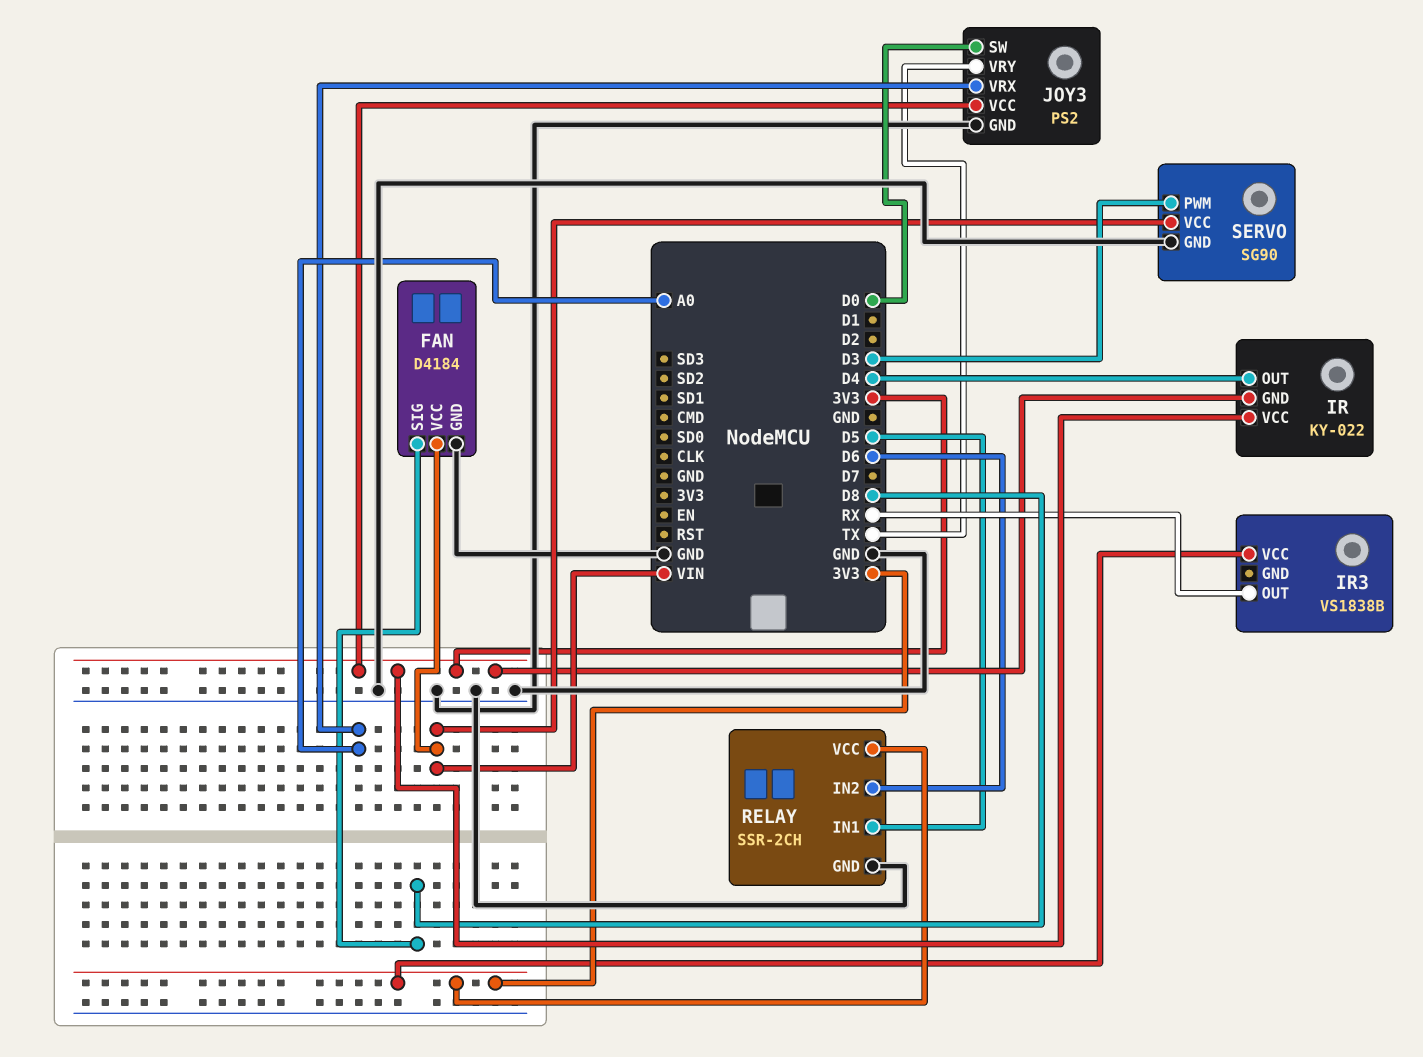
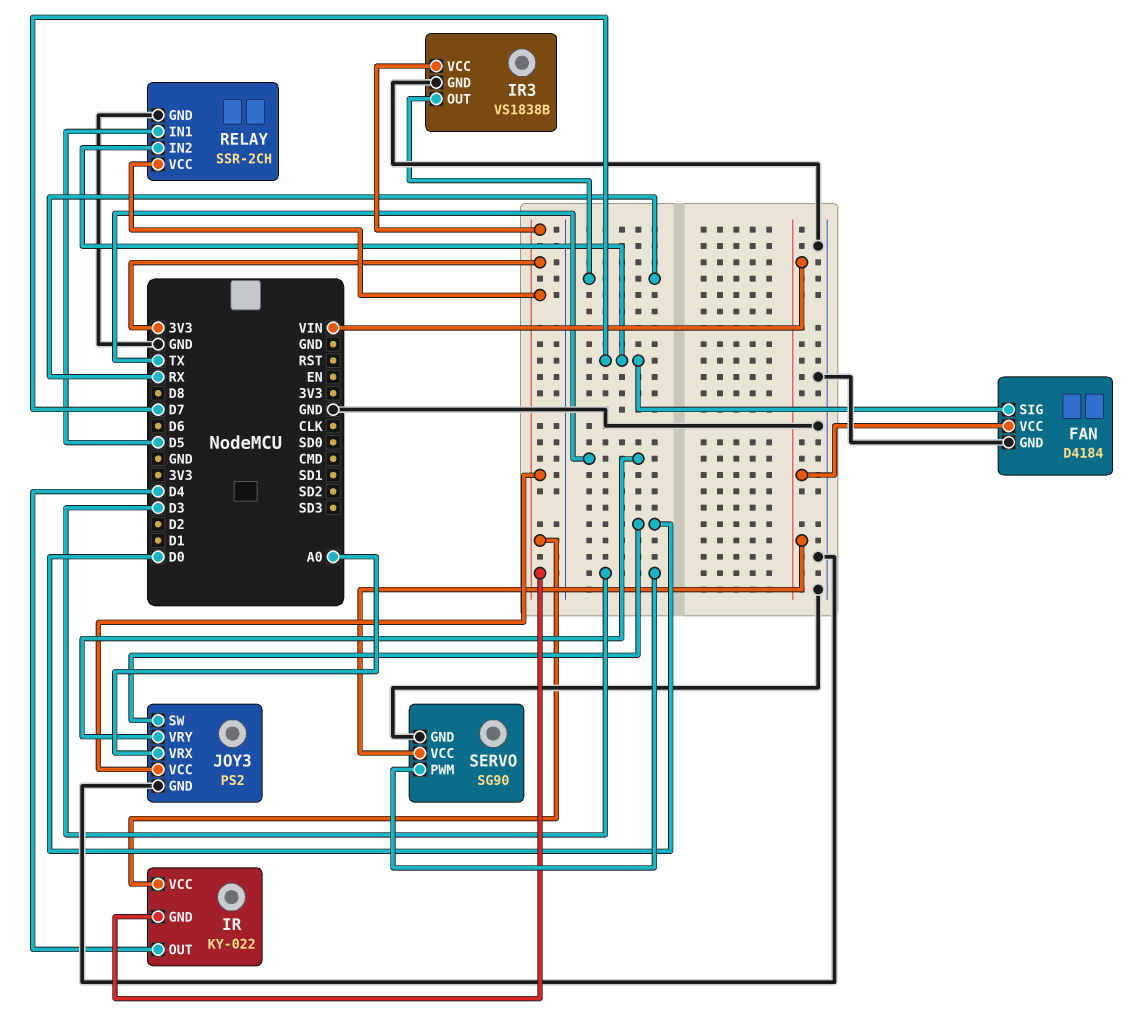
FAN pin SIG: D8 -> D7
IR3 pin GND: none -> GND
RELAY pin IN2: D6 -> D7

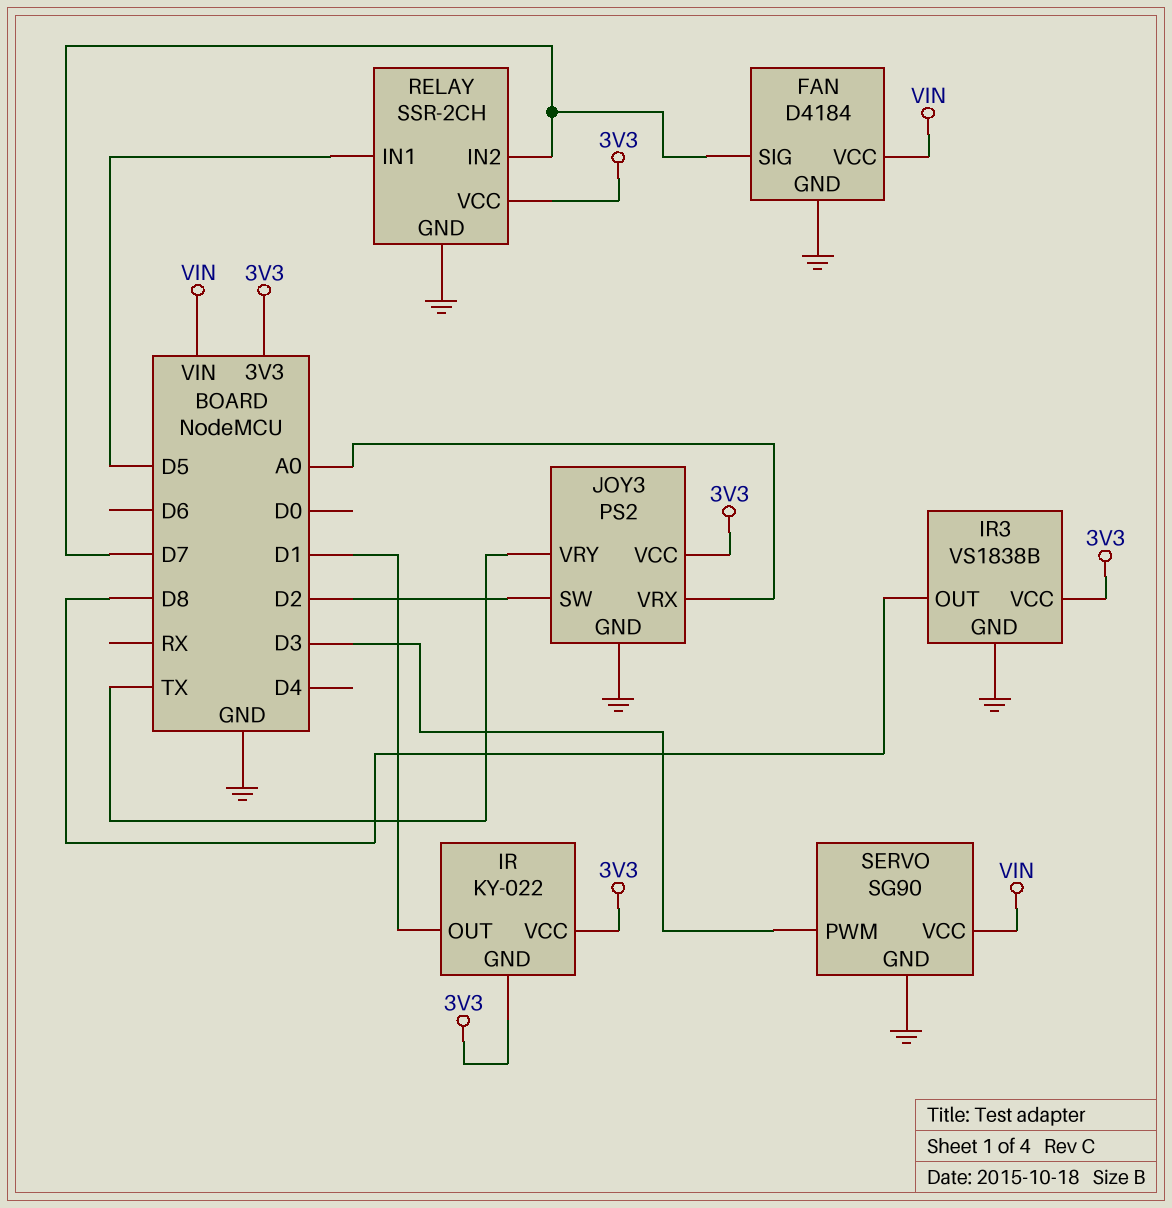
IR pin OUT: D4 -> D1
IR3 pin OUT: RX -> D8
JOY3 pin SW: D0 -> D2

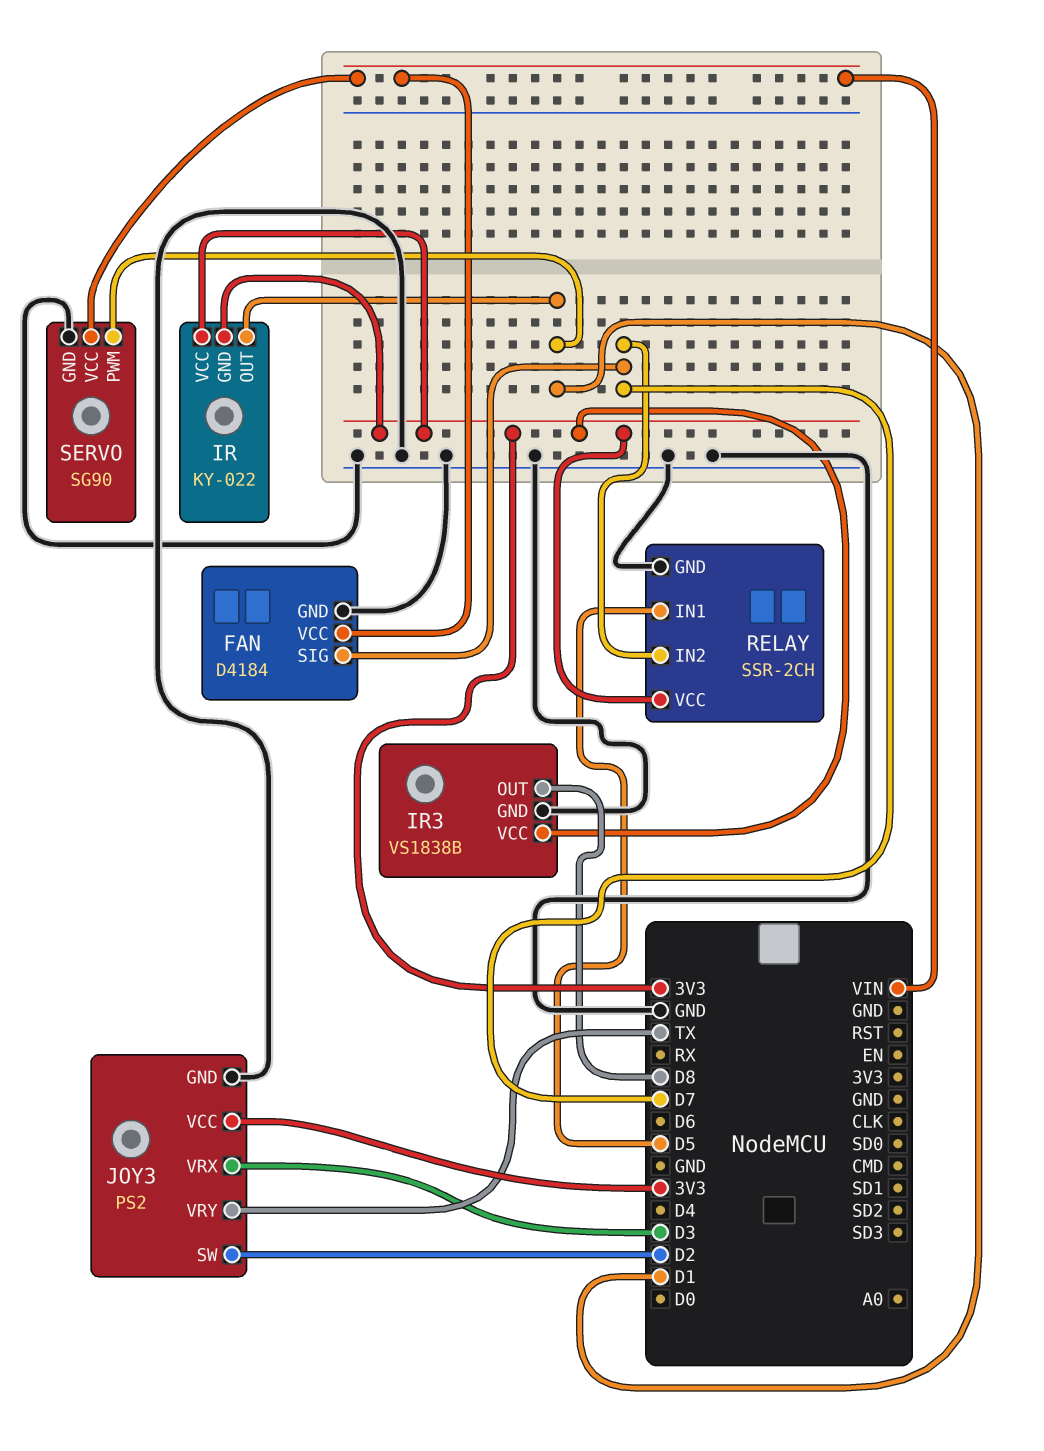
JOY3 pin VRX: A0 -> D3
SERVO pin PWM: D3 -> D1

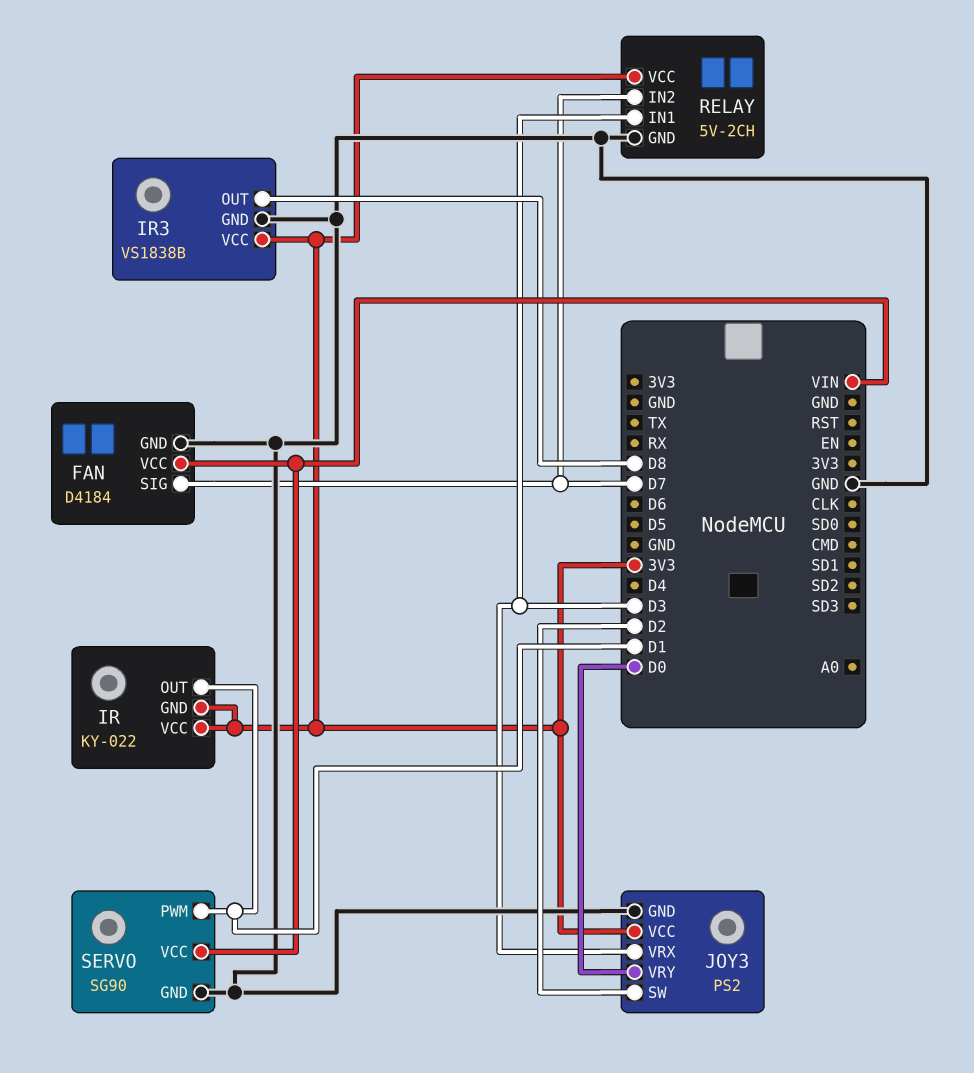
JOY3 pin VRY: TX -> D0
RELAY: SSR-2CH -> 5V-2CH
RELAY pin IN1: D5 -> D3

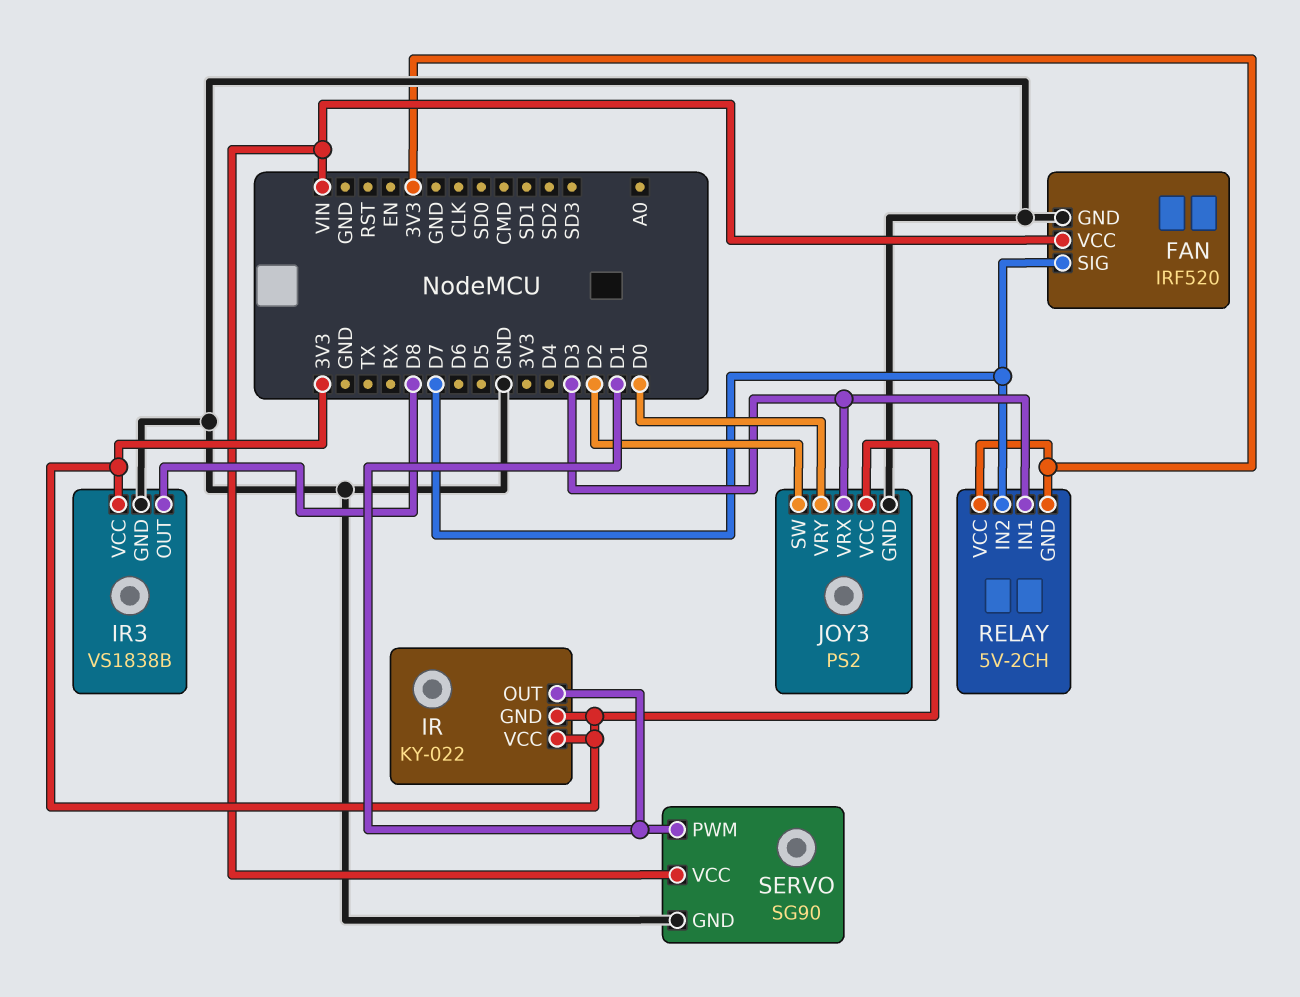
FAN: D4184 -> IRF520
RELAY pin GND: GND -> 3V3

